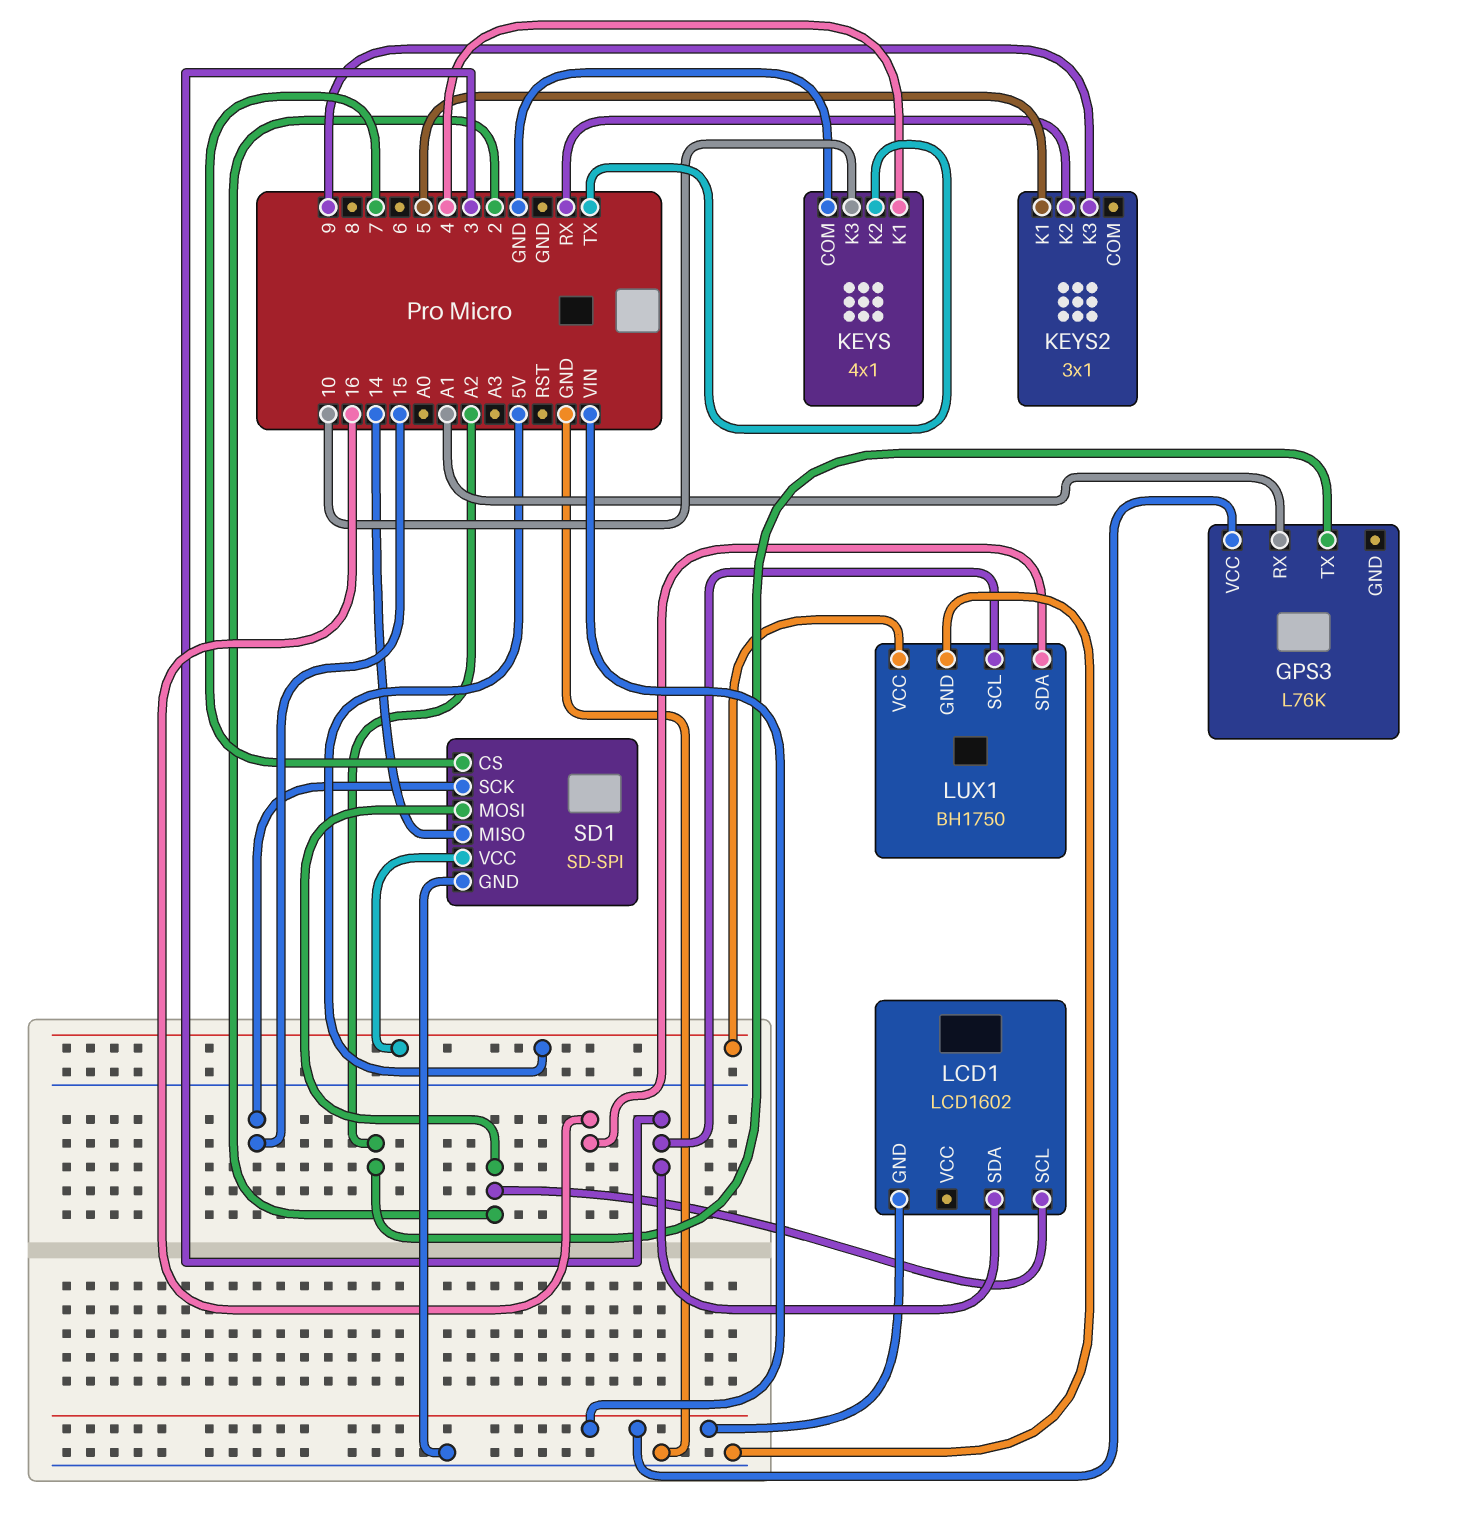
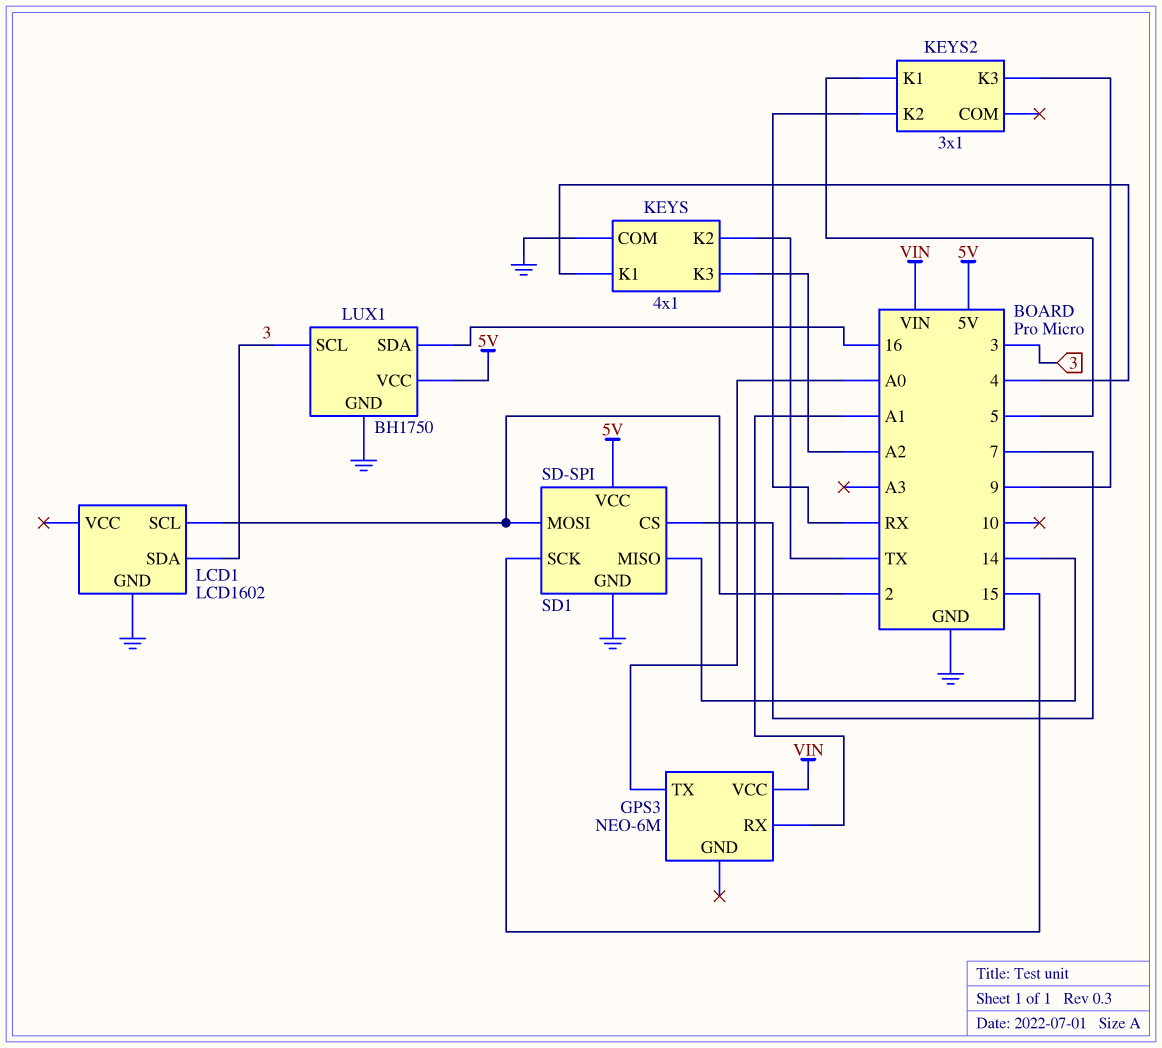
GPS3: L76K -> NEO-6M
GPS3 pin TX: A2 -> A0
KEYS pin K3: 10 -> A2
LCD1 pin GND: VIN -> GND

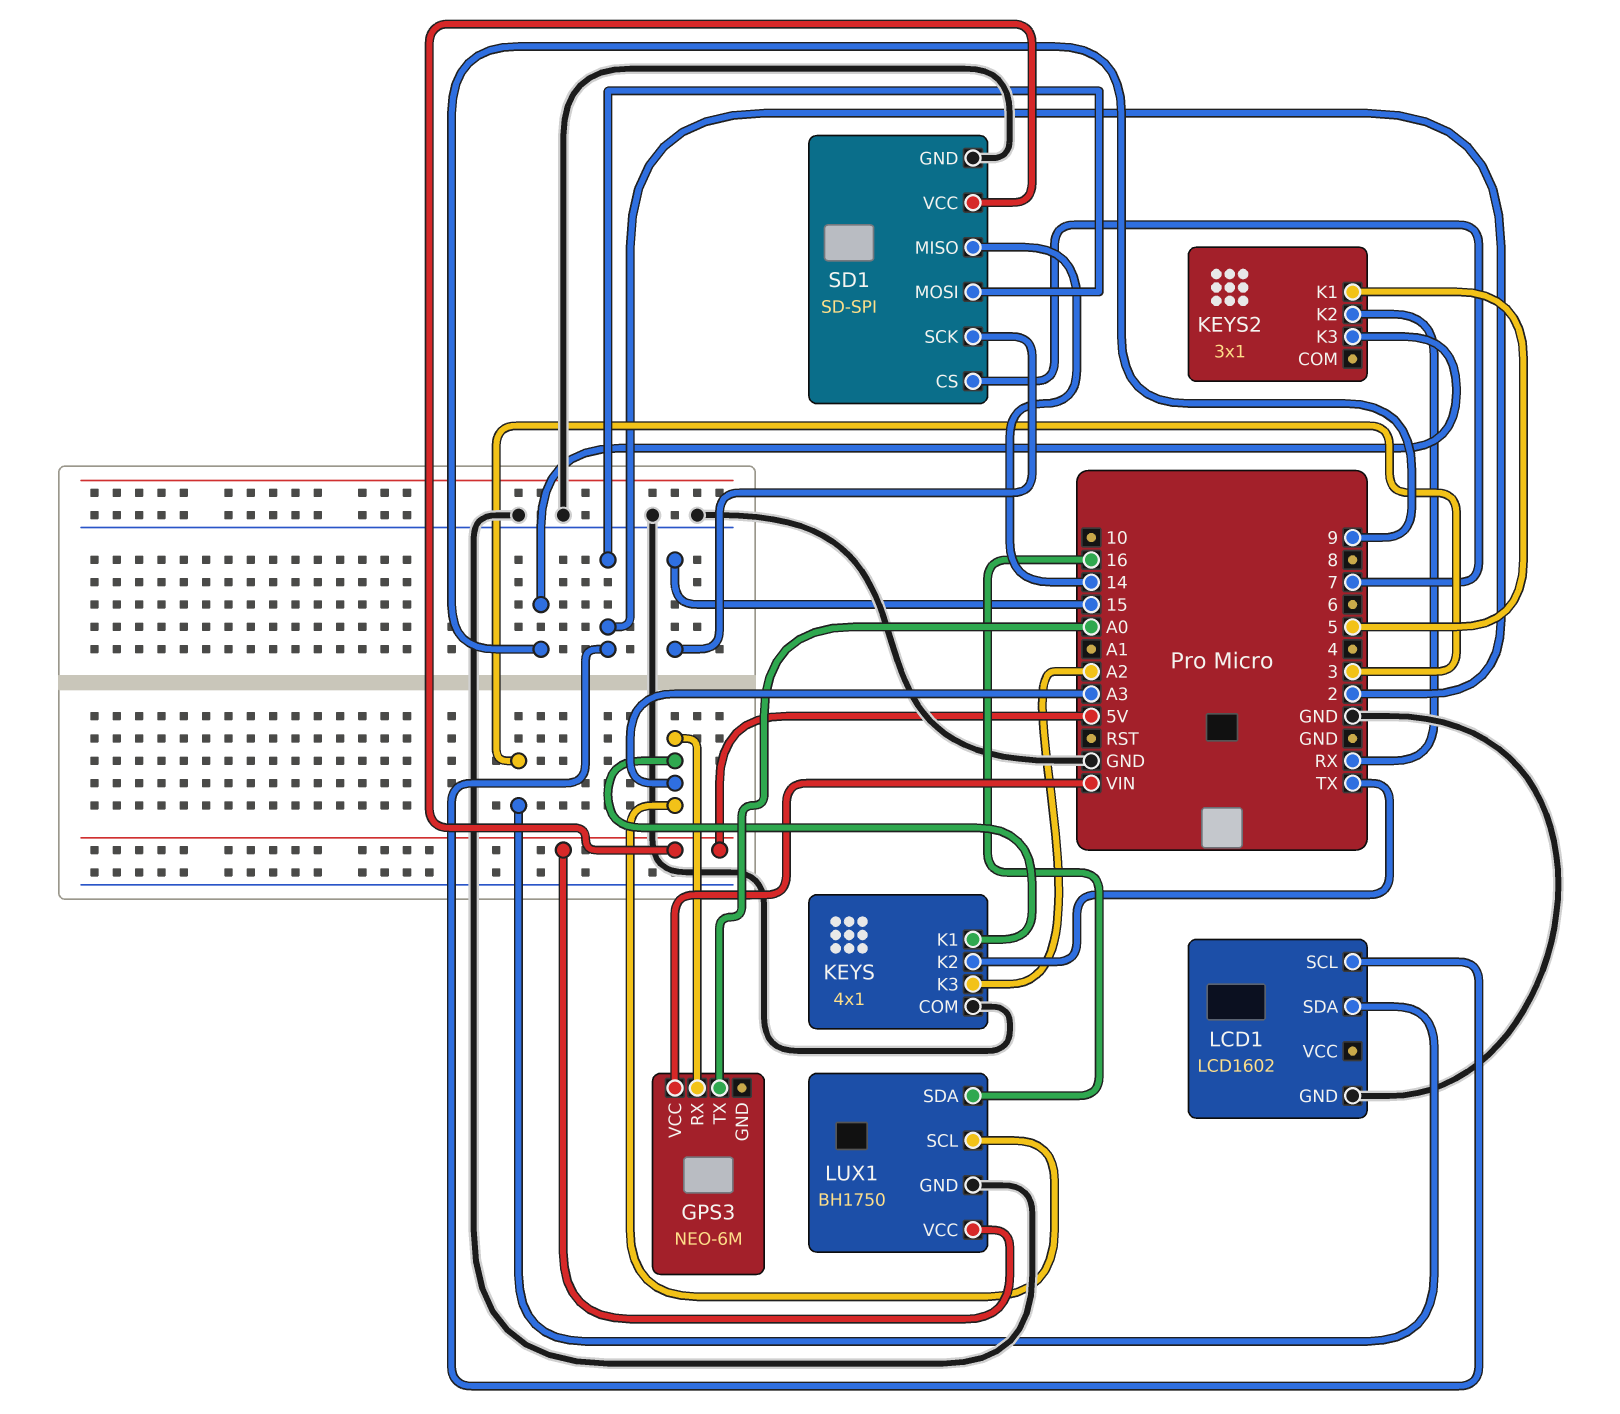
GPS3 pin RX: A1 -> A3
KEYS pin K1: 4 -> A3
LUX1 pin SCL: 3 -> A3

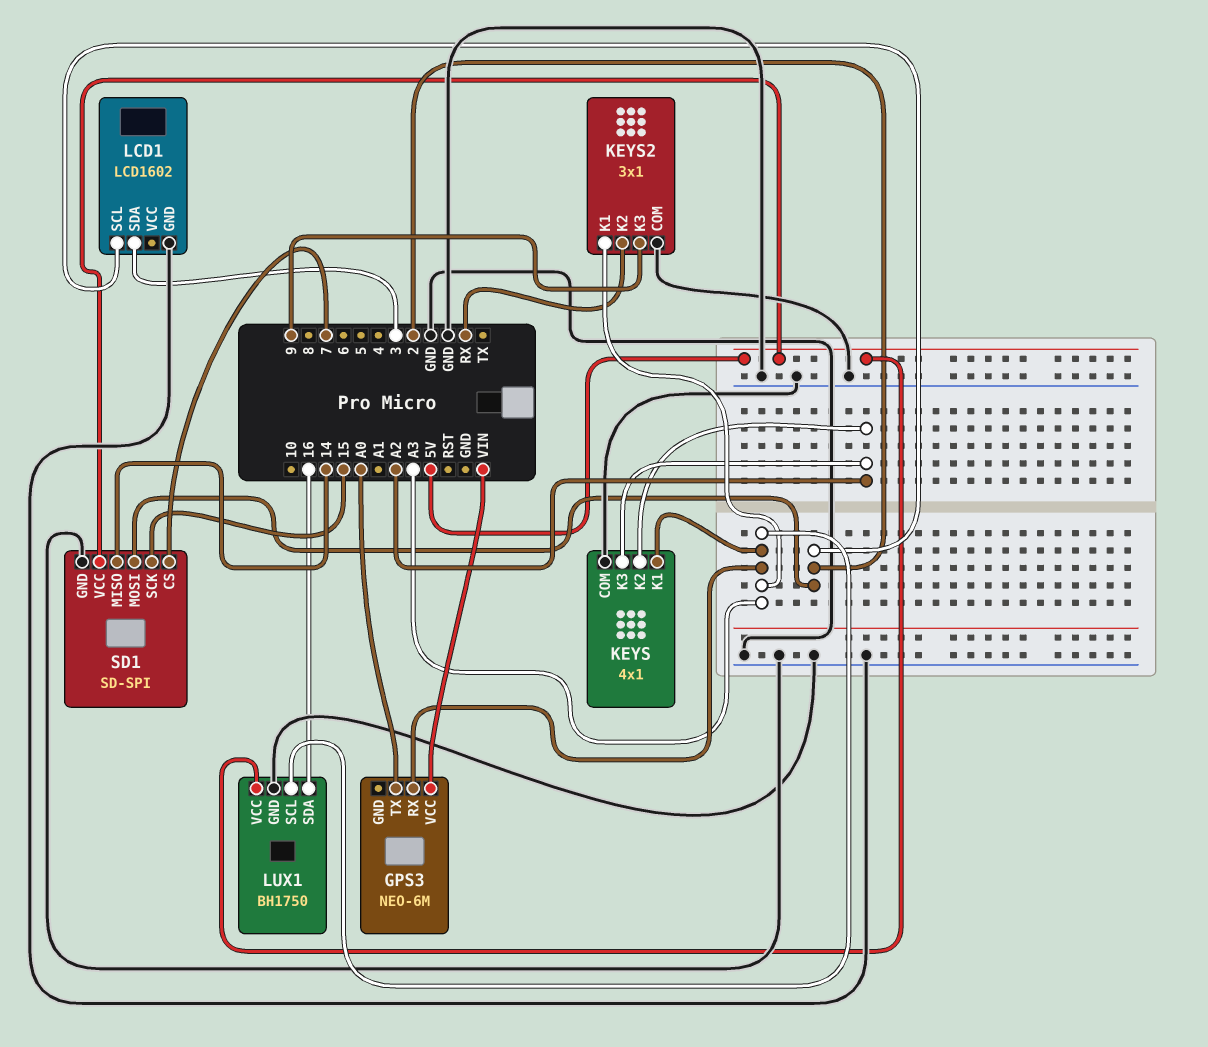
KEYS pin K2: TX -> A2
KEYS2 pin COM: none -> GND
KEYS2 pin K1: 5 -> A3

